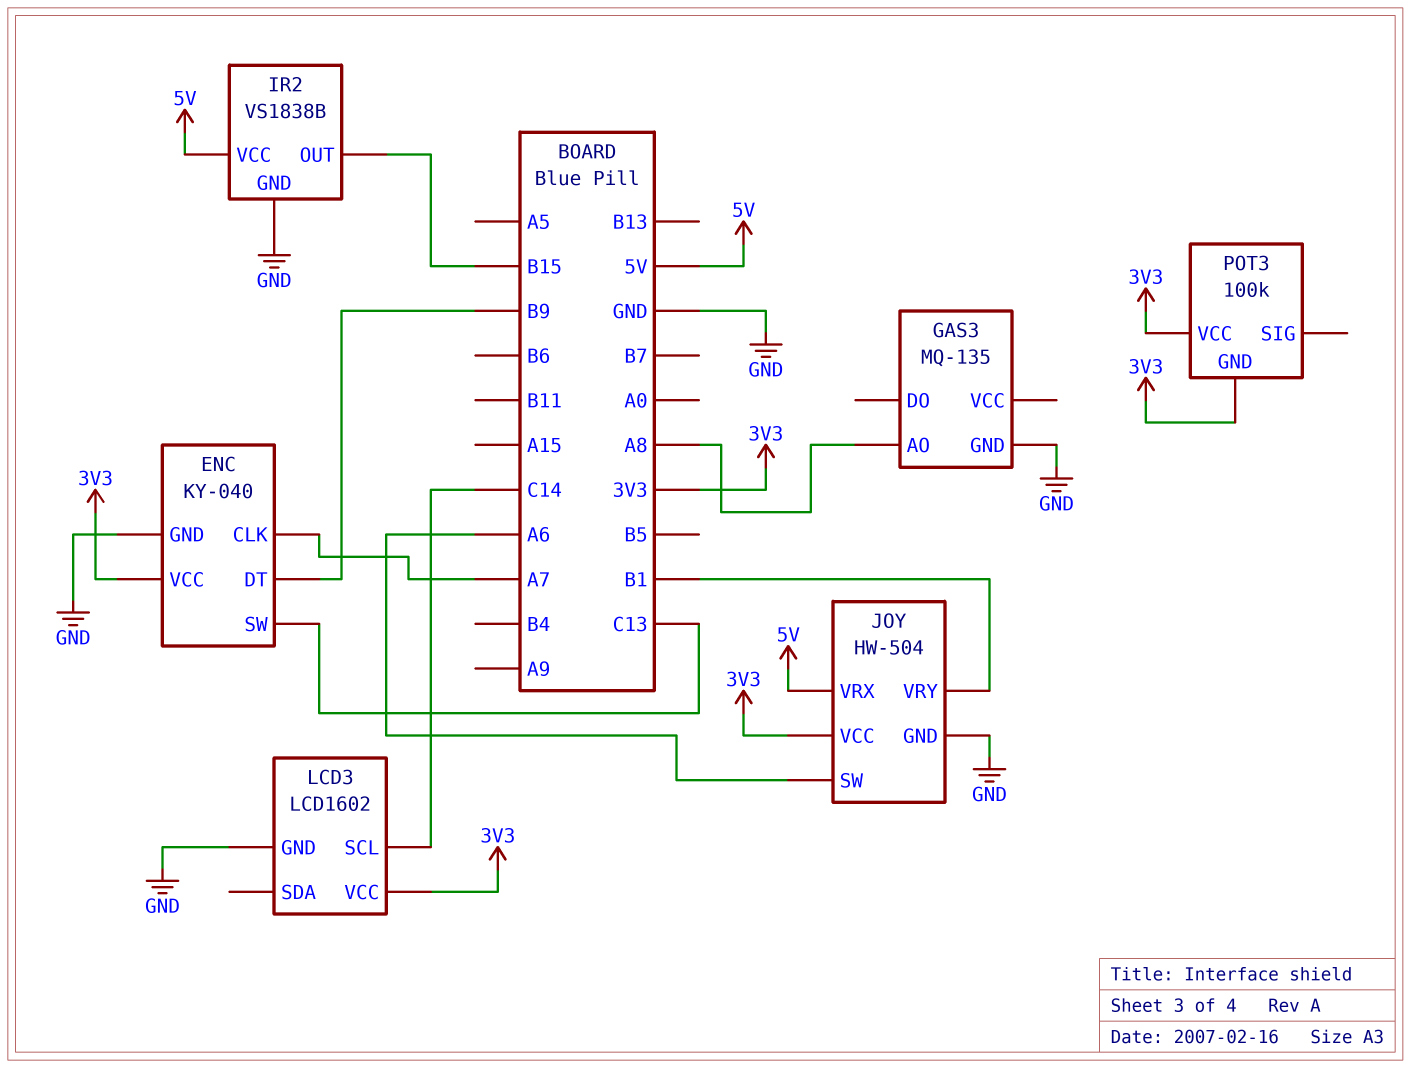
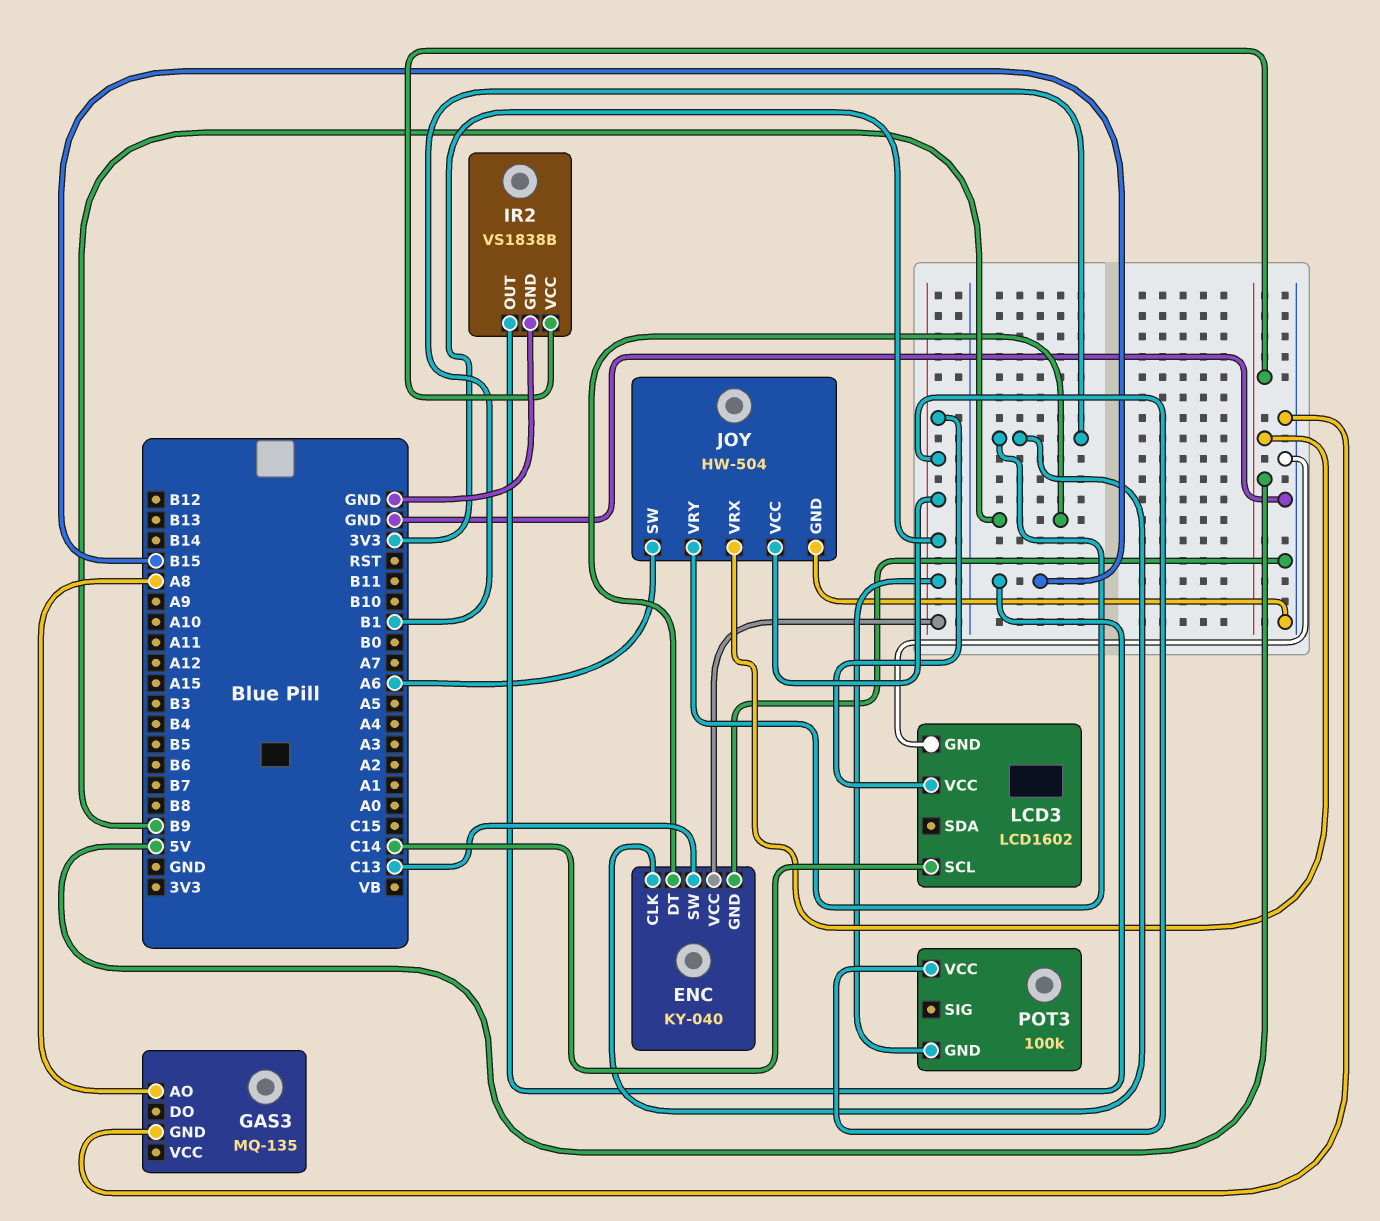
ENC pin CLK: A7 -> B1

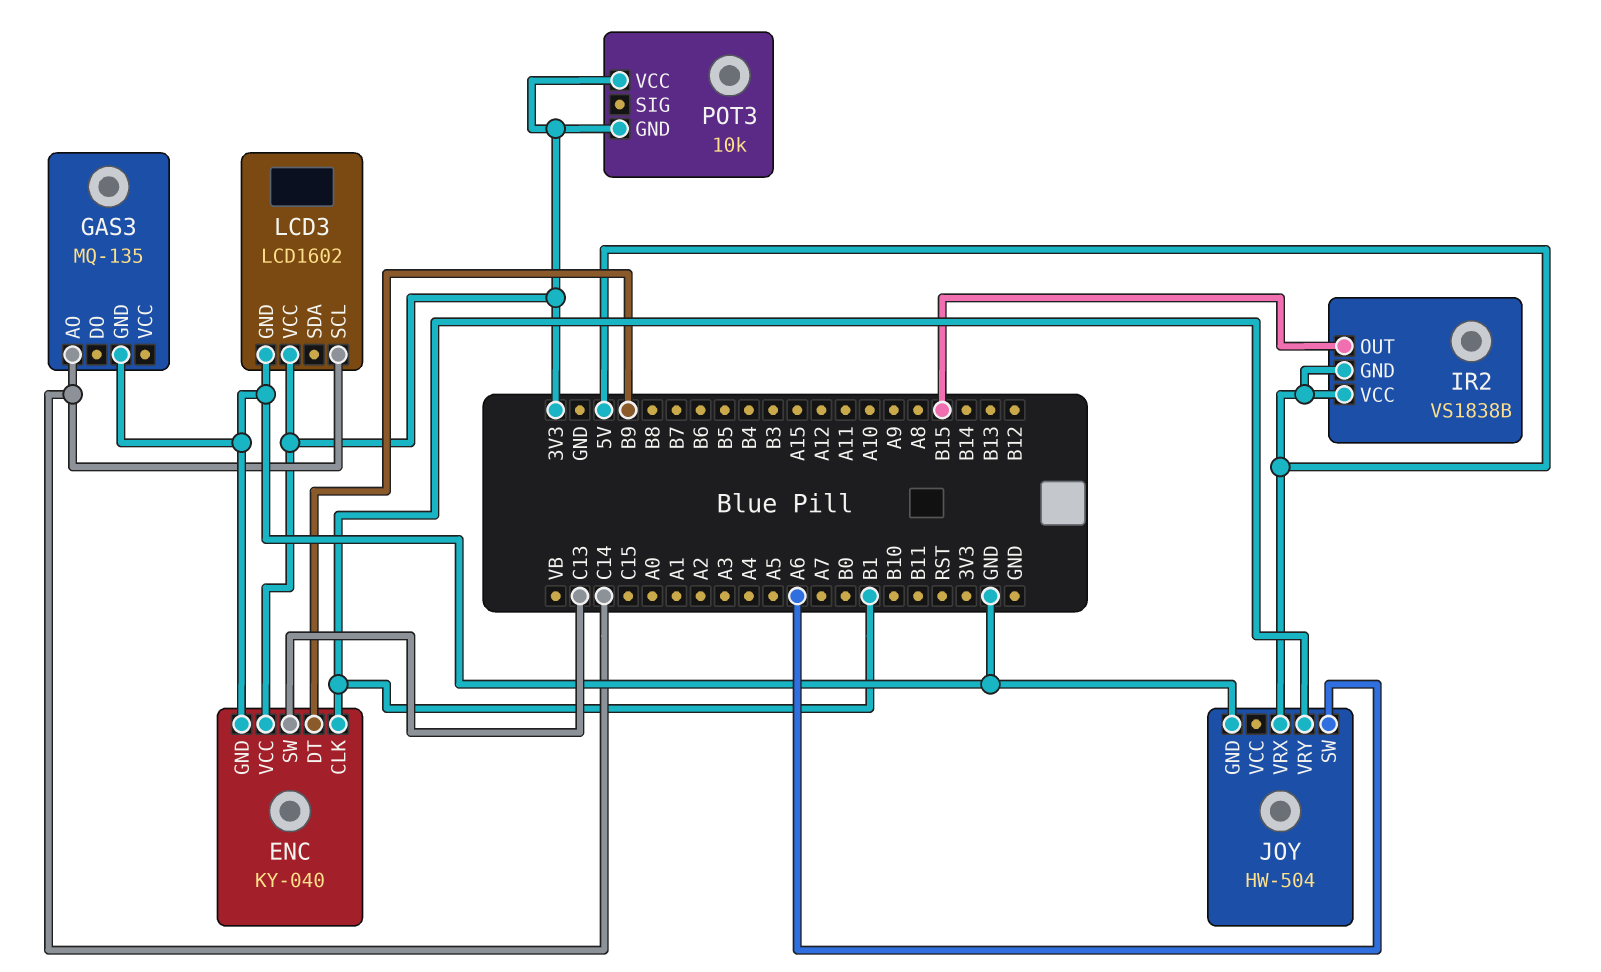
GAS3 pin AO: A8 -> C14
IR2 pin GND: GND -> 5V
JOY pin VCC: 3V3 -> none
POT3: 100k -> 10k

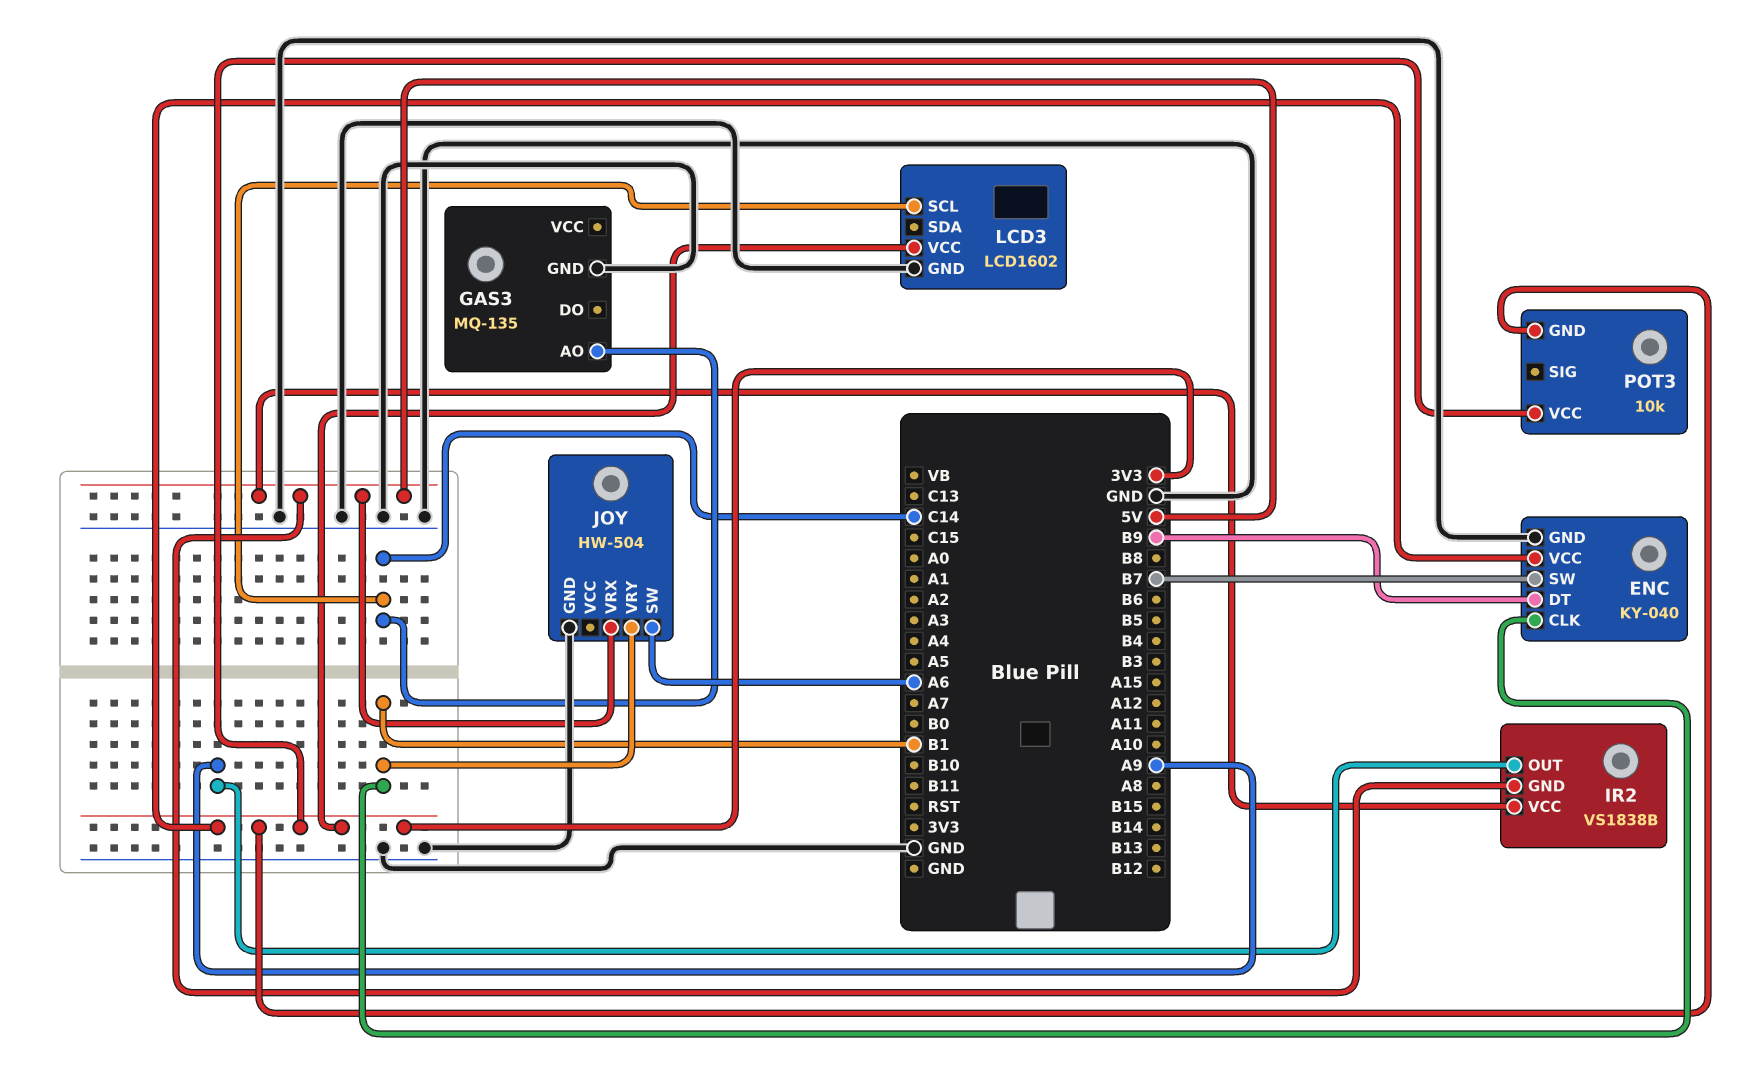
ENC pin SW: C13 -> B7
IR2 pin OUT: B15 -> A9

